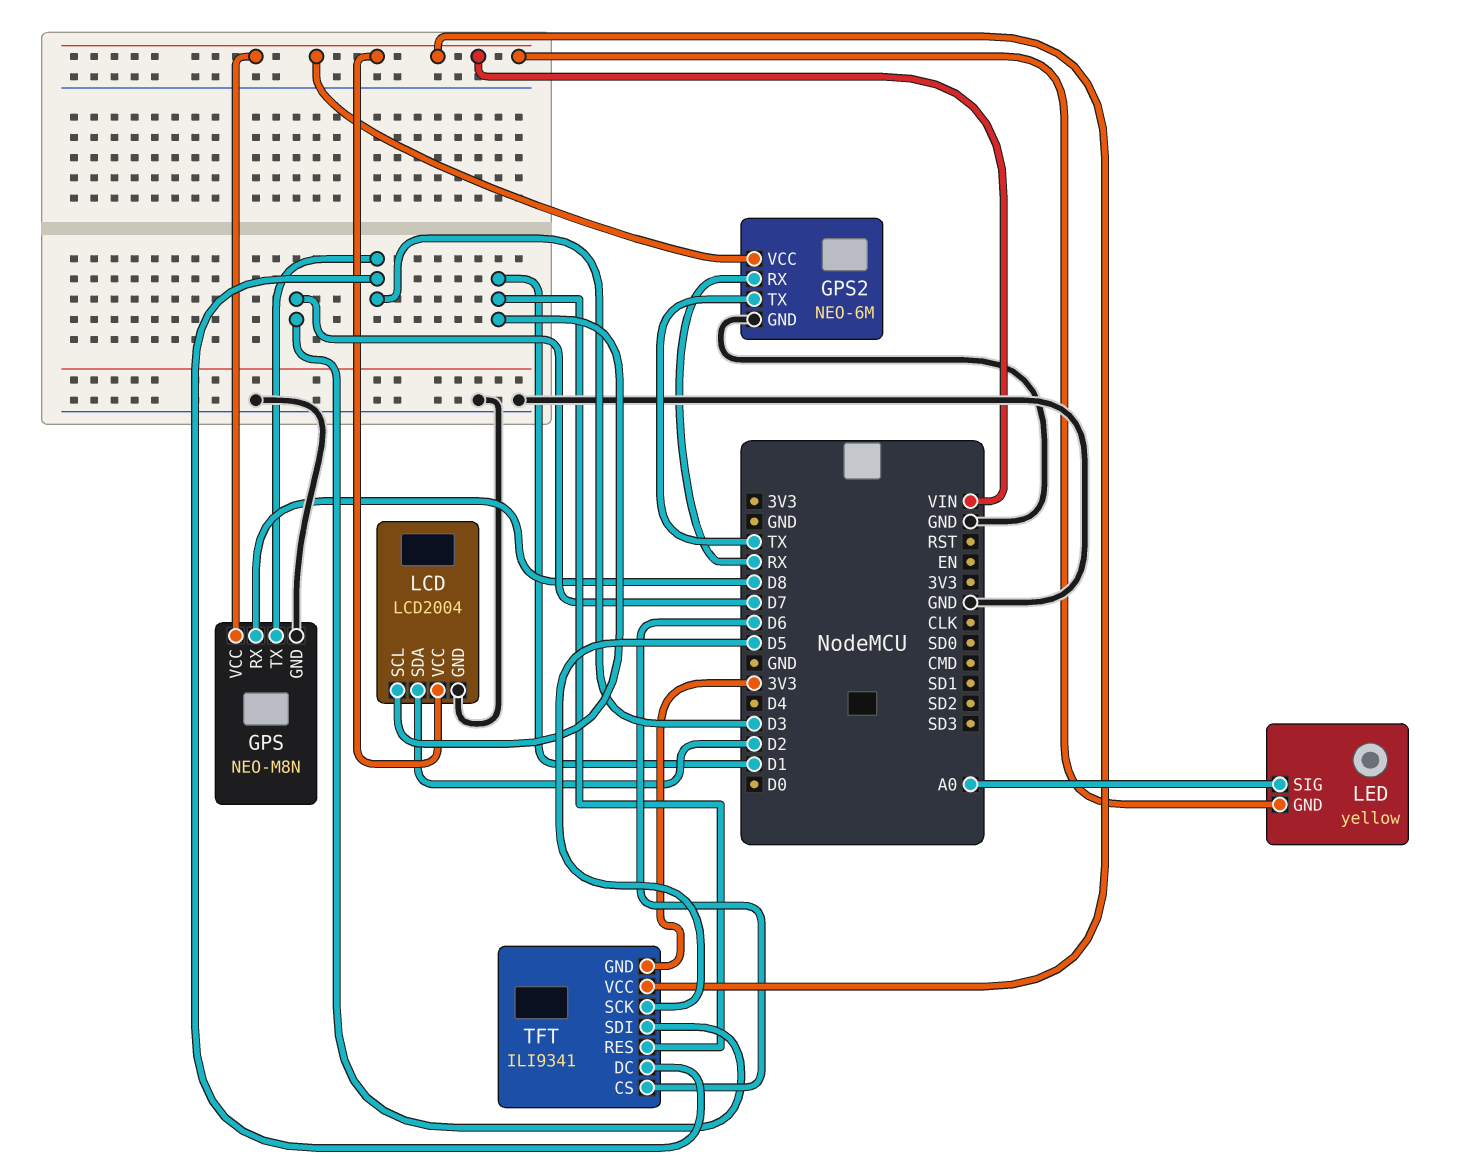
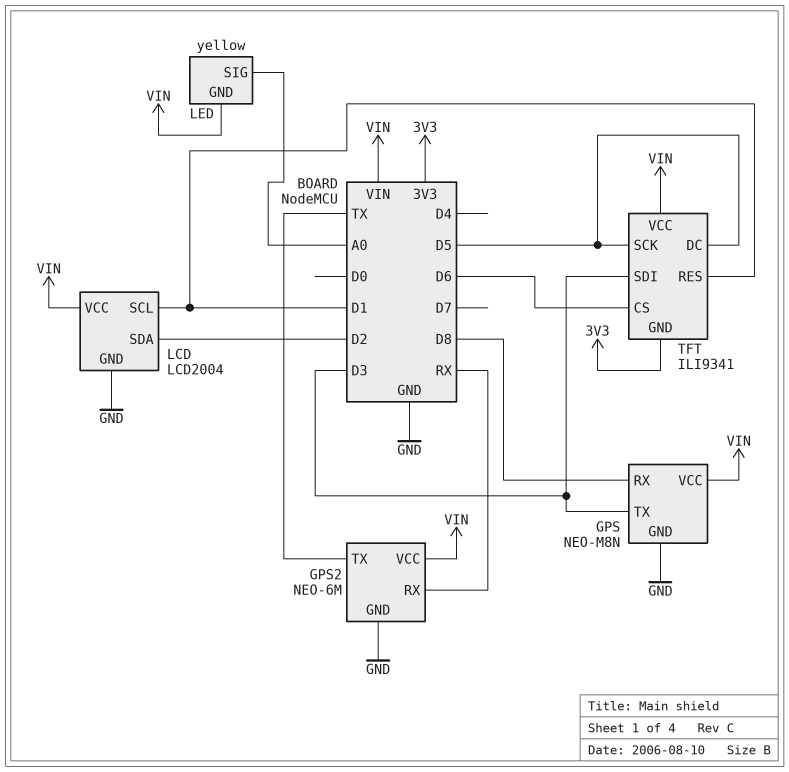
TFT pin DC: D3 -> D5
TFT pin SDI: D7 -> D3

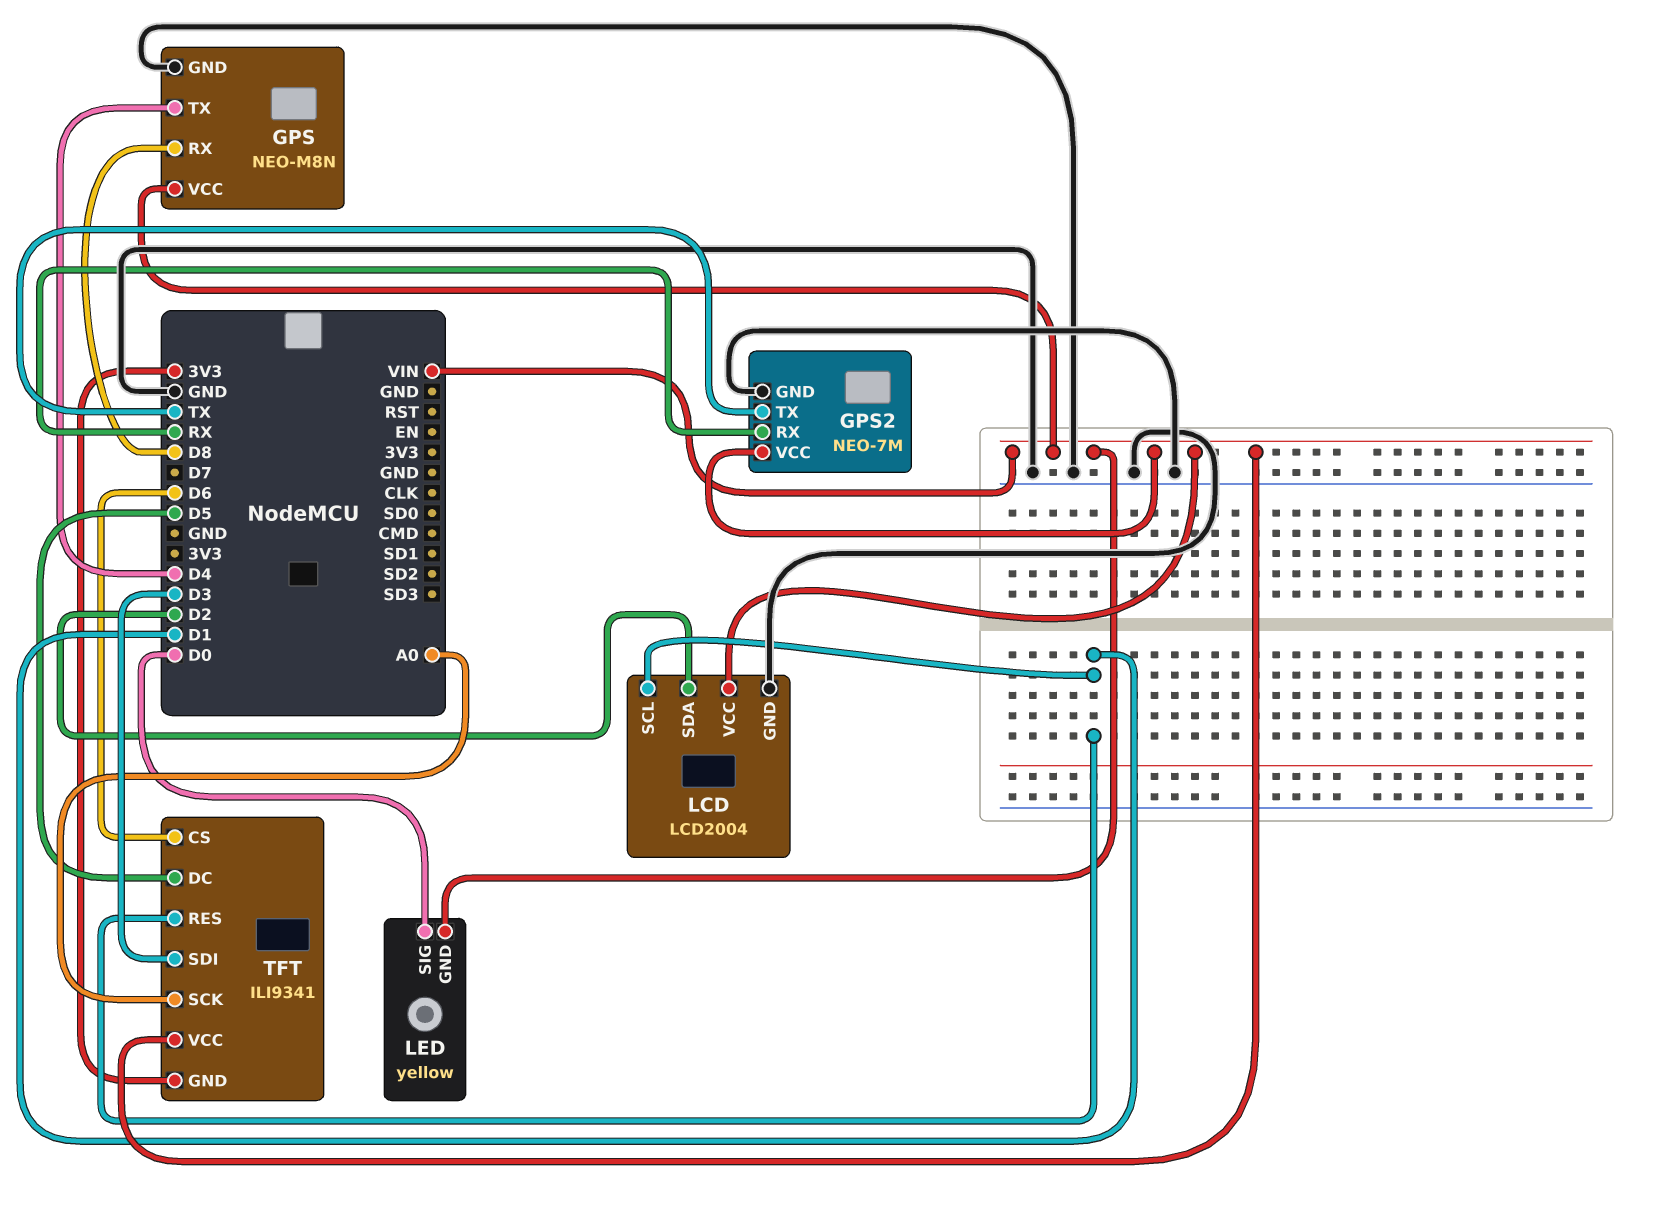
GPS pin TX: D3 -> D4
GPS2: NEO-6M -> NEO-7M
LED pin SIG: A0 -> D0
TFT pin SCK: D5 -> A0

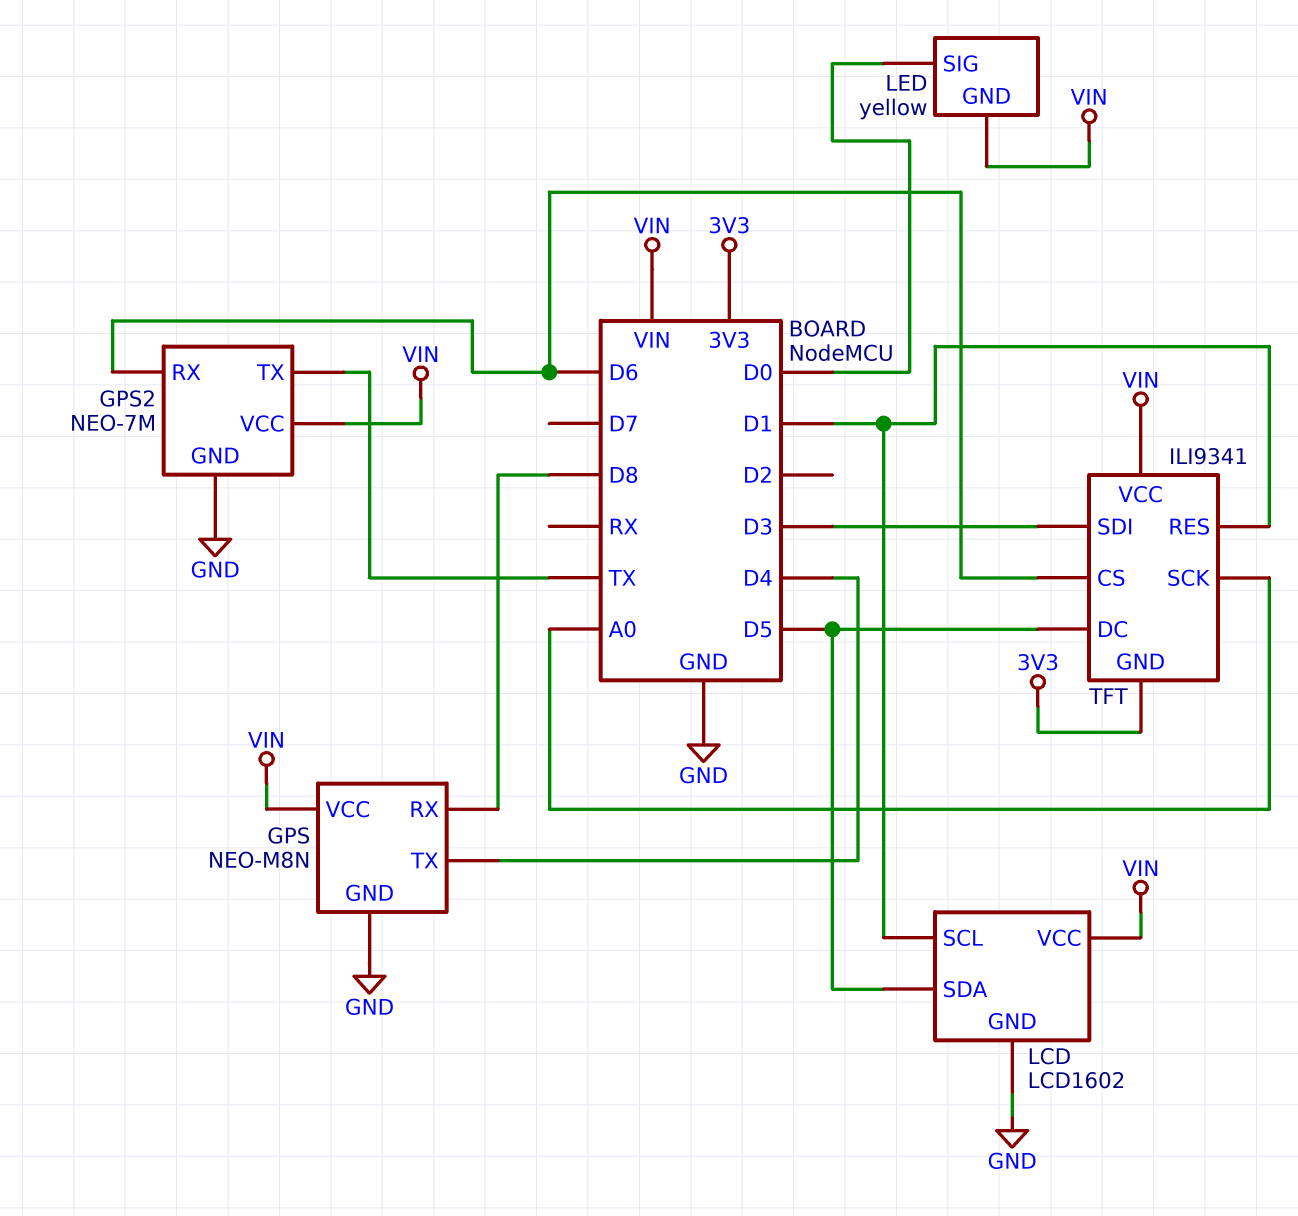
GPS2 pin RX: RX -> D6
LCD: LCD2004 -> LCD1602
LCD pin SDA: D2 -> D5

